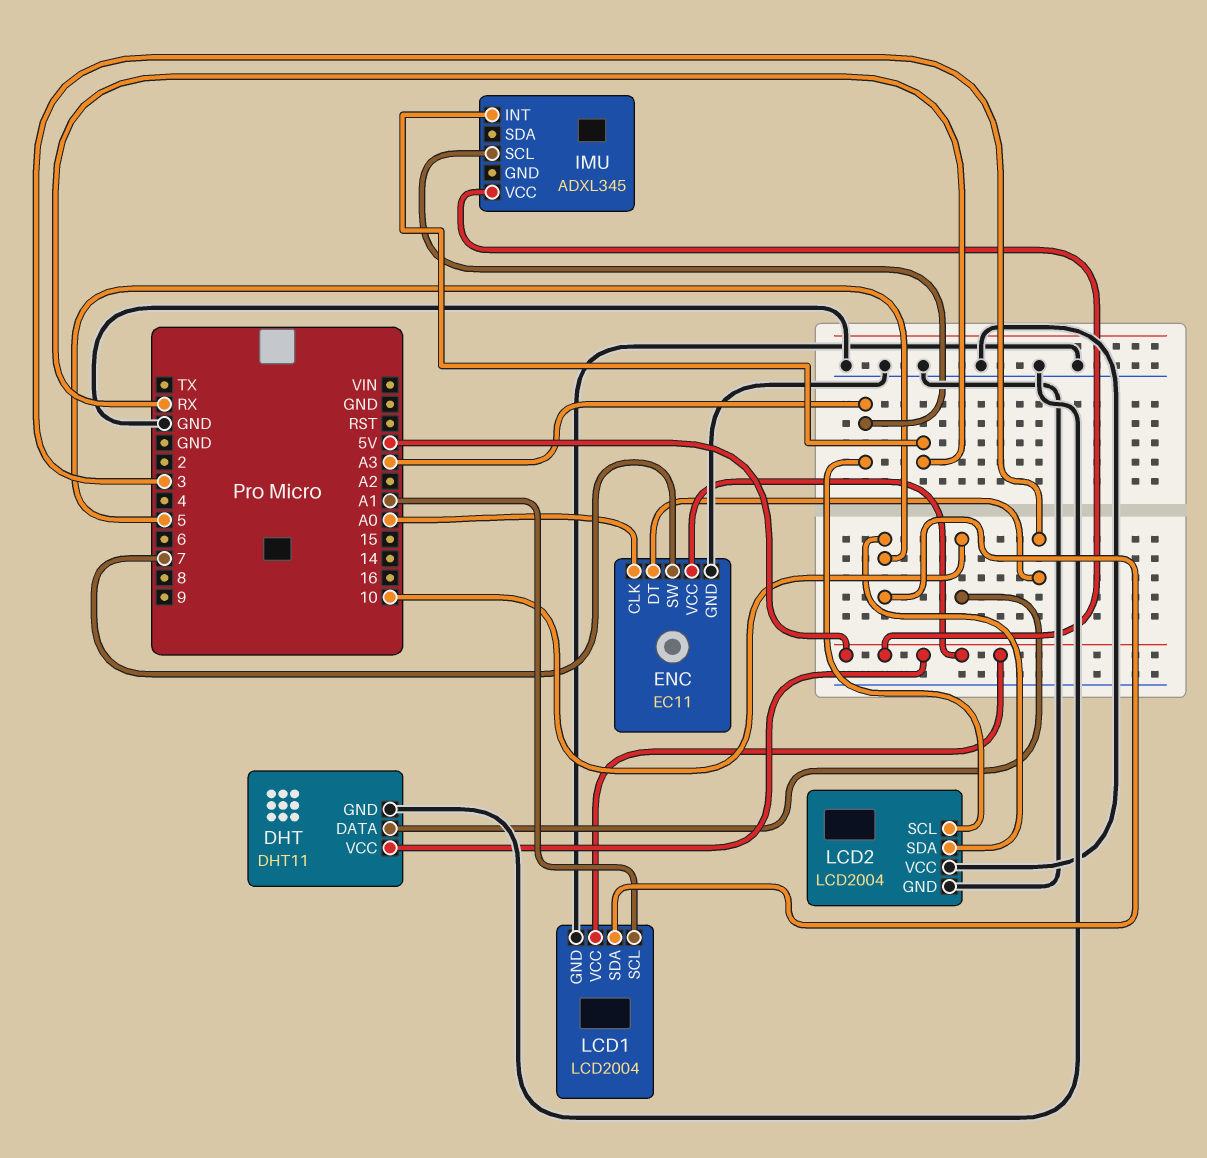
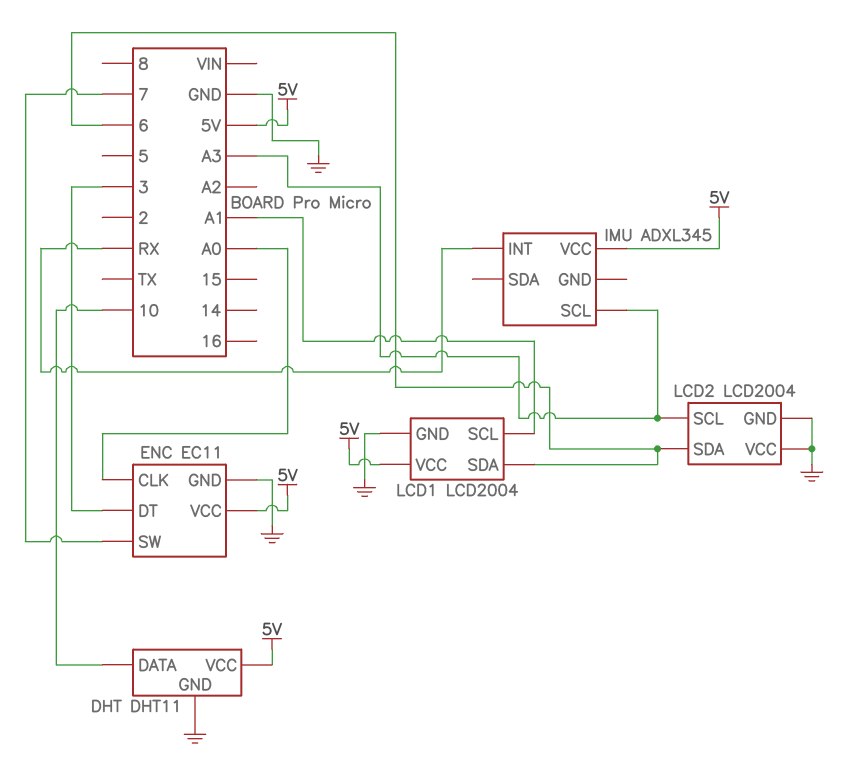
LCD1 pin SDA: 5 -> 6
LCD2 pin SDA: 5 -> 6

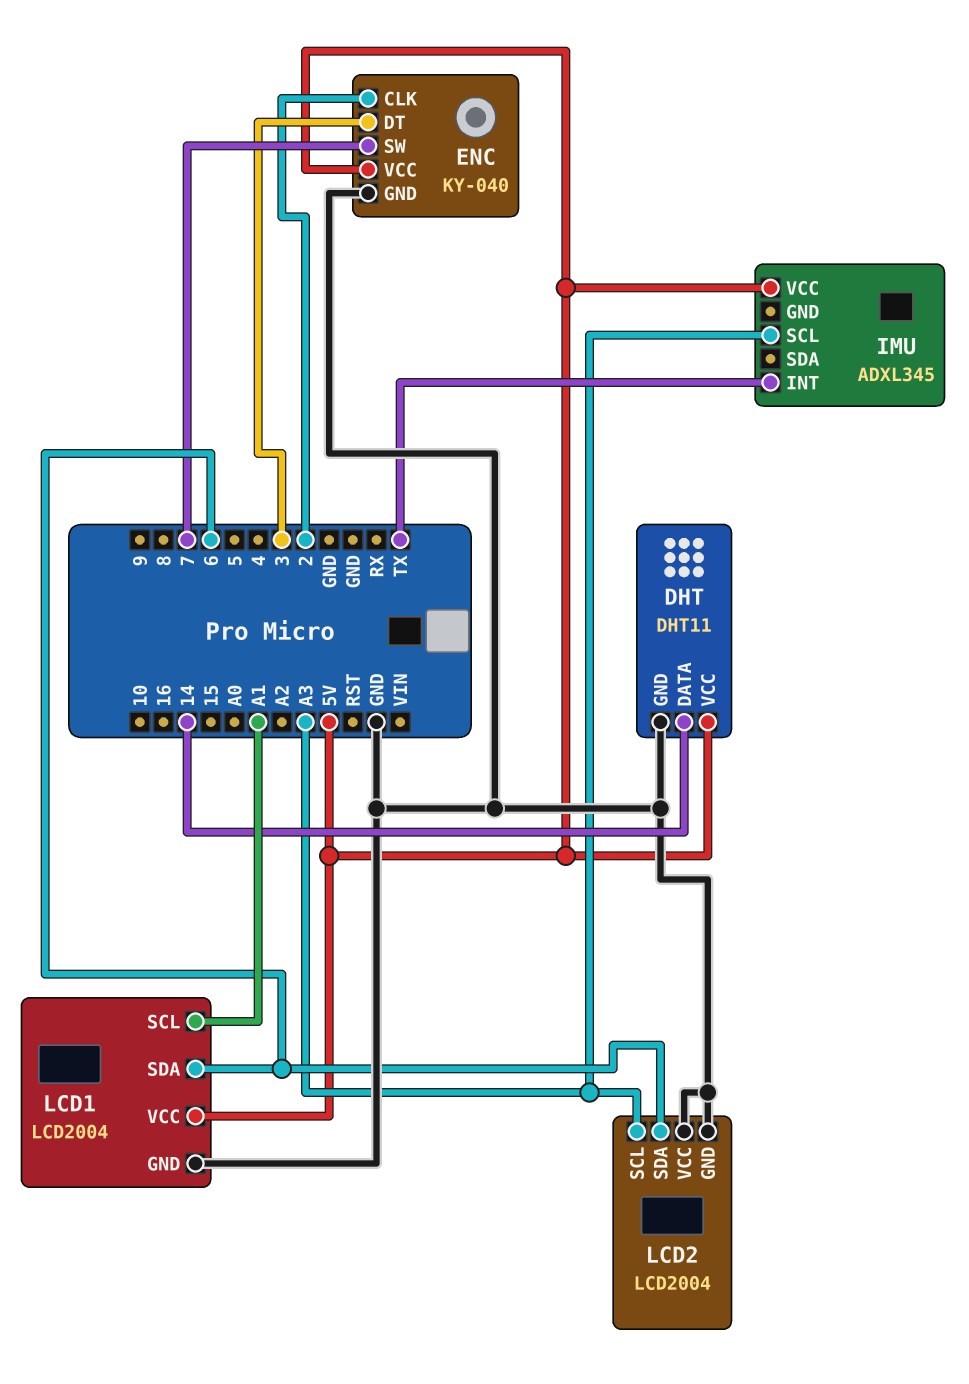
DHT pin DATA: 10 -> 14
ENC: EC11 -> KY-040
ENC pin CLK: A0 -> 2
IMU pin INT: RX -> TX

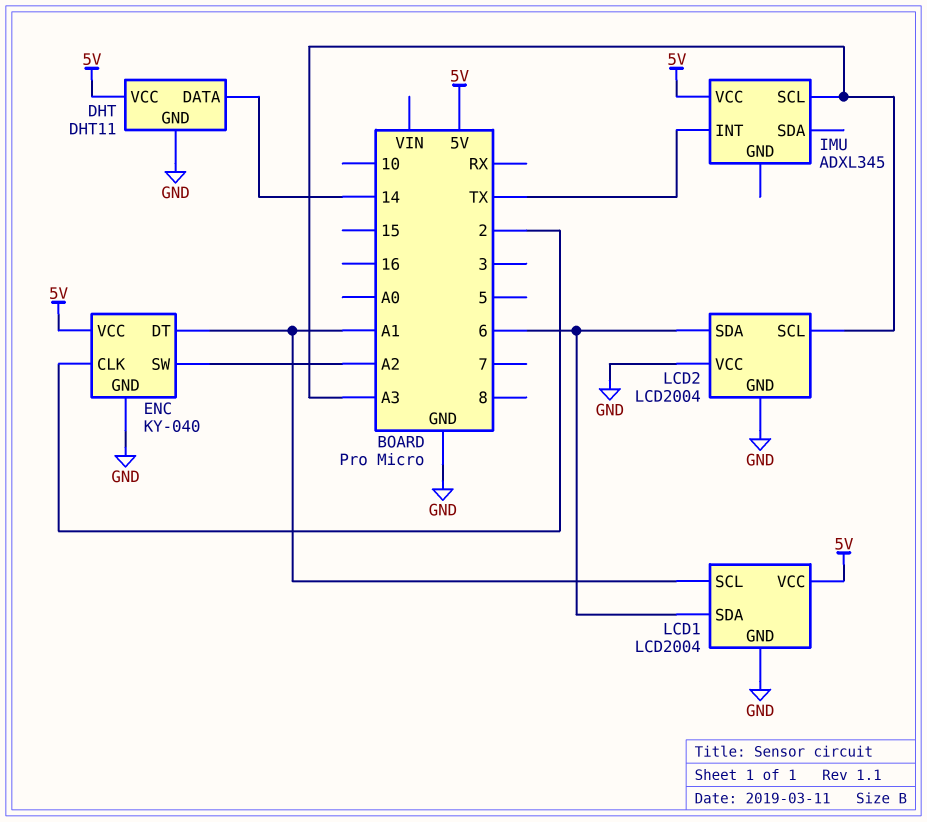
ENC pin DT: 3 -> A1
ENC pin SW: 7 -> A2

